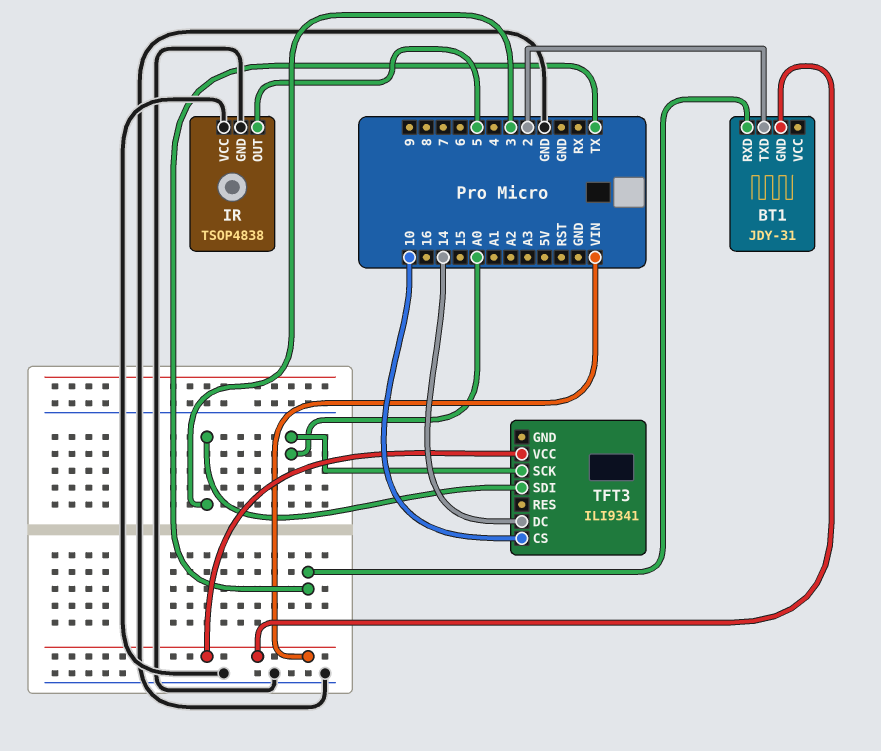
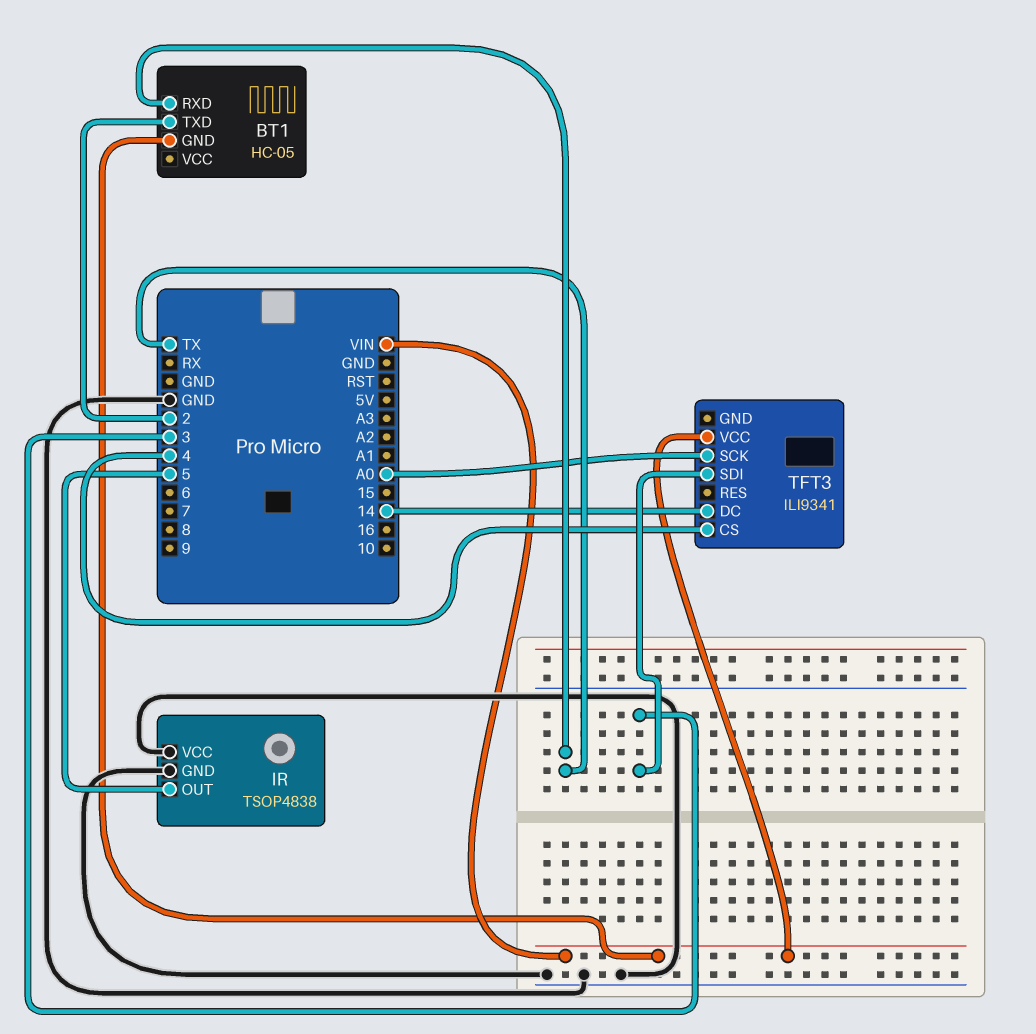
BT1: JDY-31 -> HC-05
TFT3 pin CS: 10 -> 4

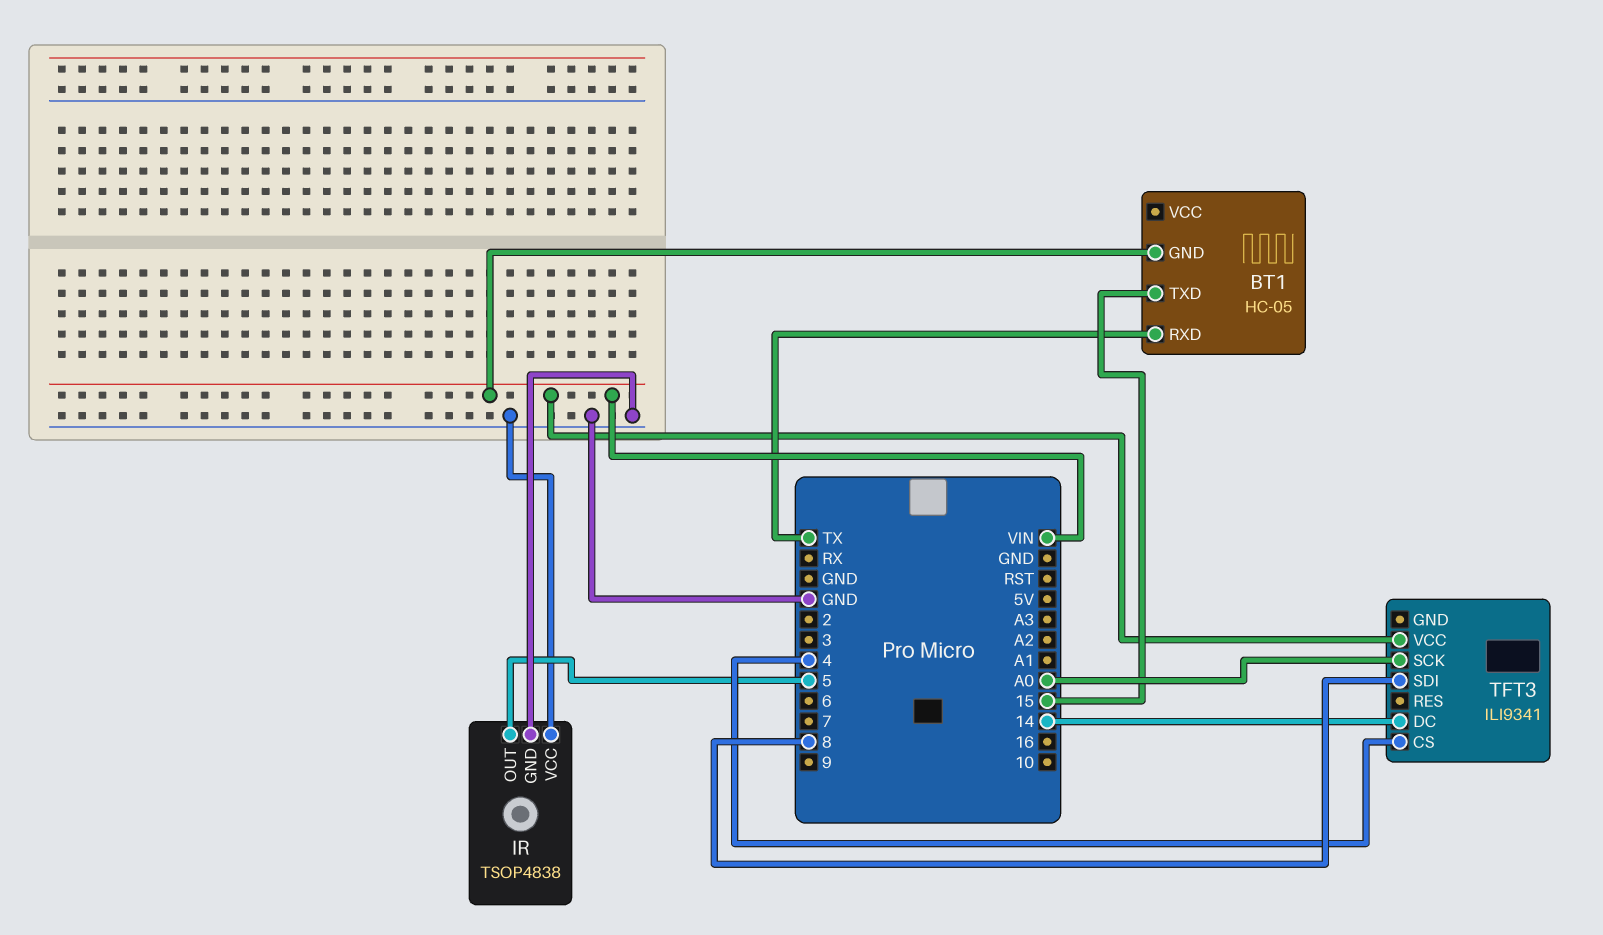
BT1 pin TXD: 2 -> 15
TFT3 pin SDI: 3 -> 8

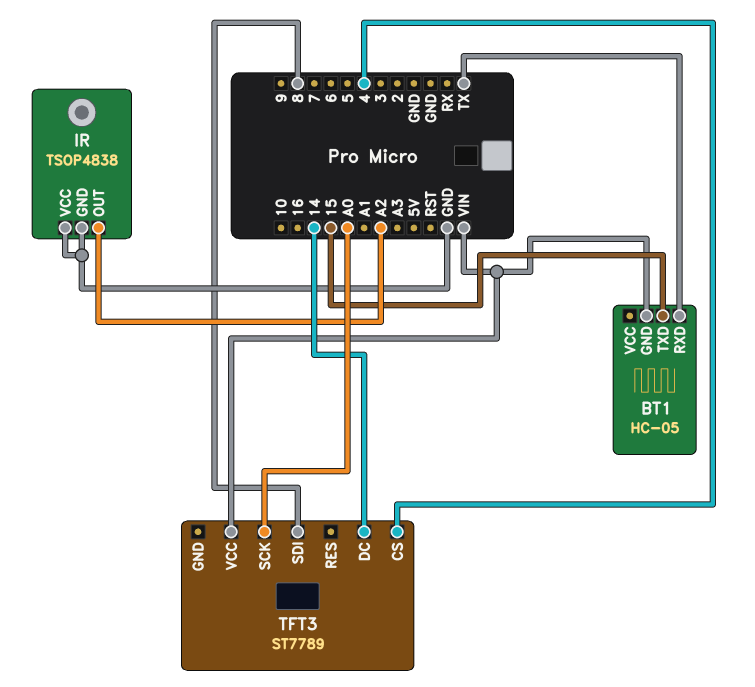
IR pin OUT: 5 -> A2
TFT3: ILI9341 -> ST7789

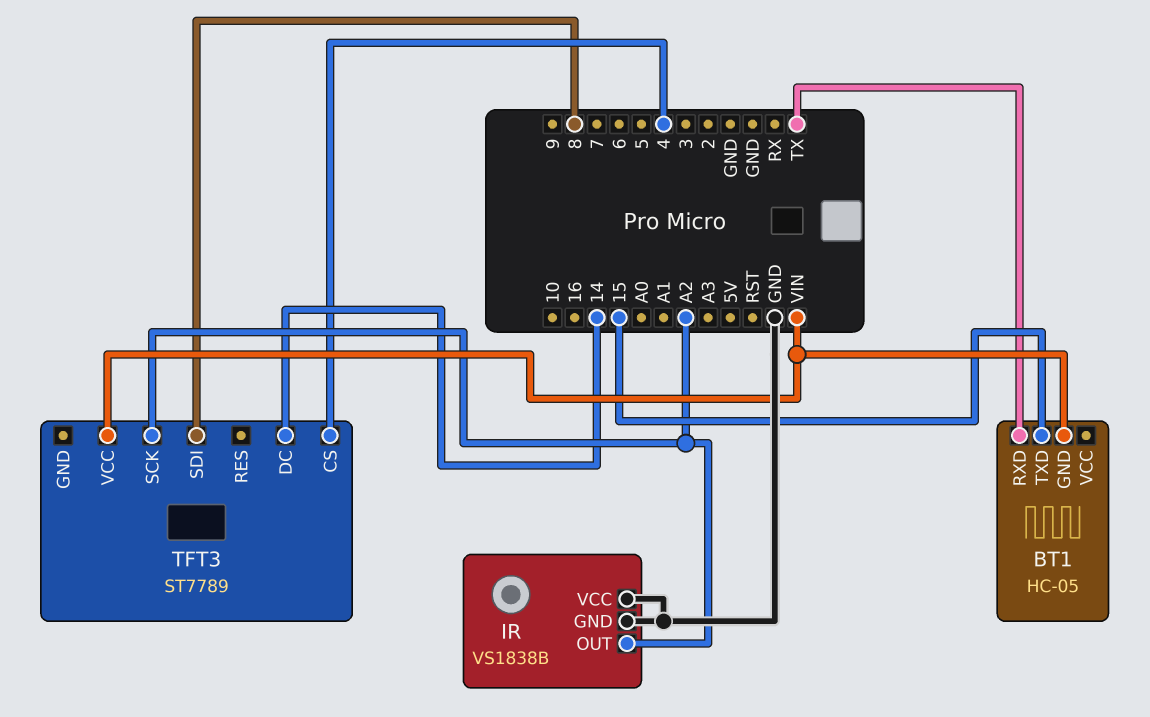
IR: TSOP4838 -> VS1838B
TFT3 pin SCK: A0 -> A2

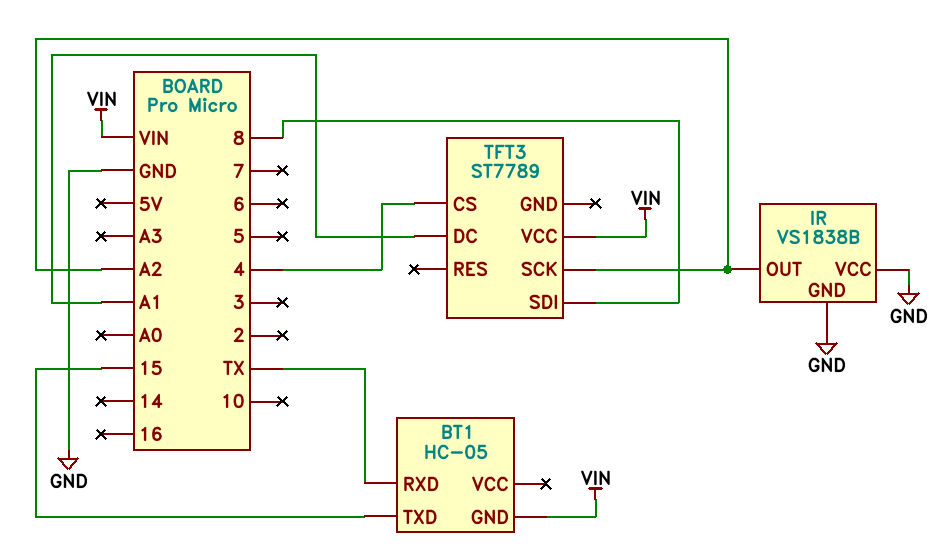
TFT3 pin DC: 14 -> A1

